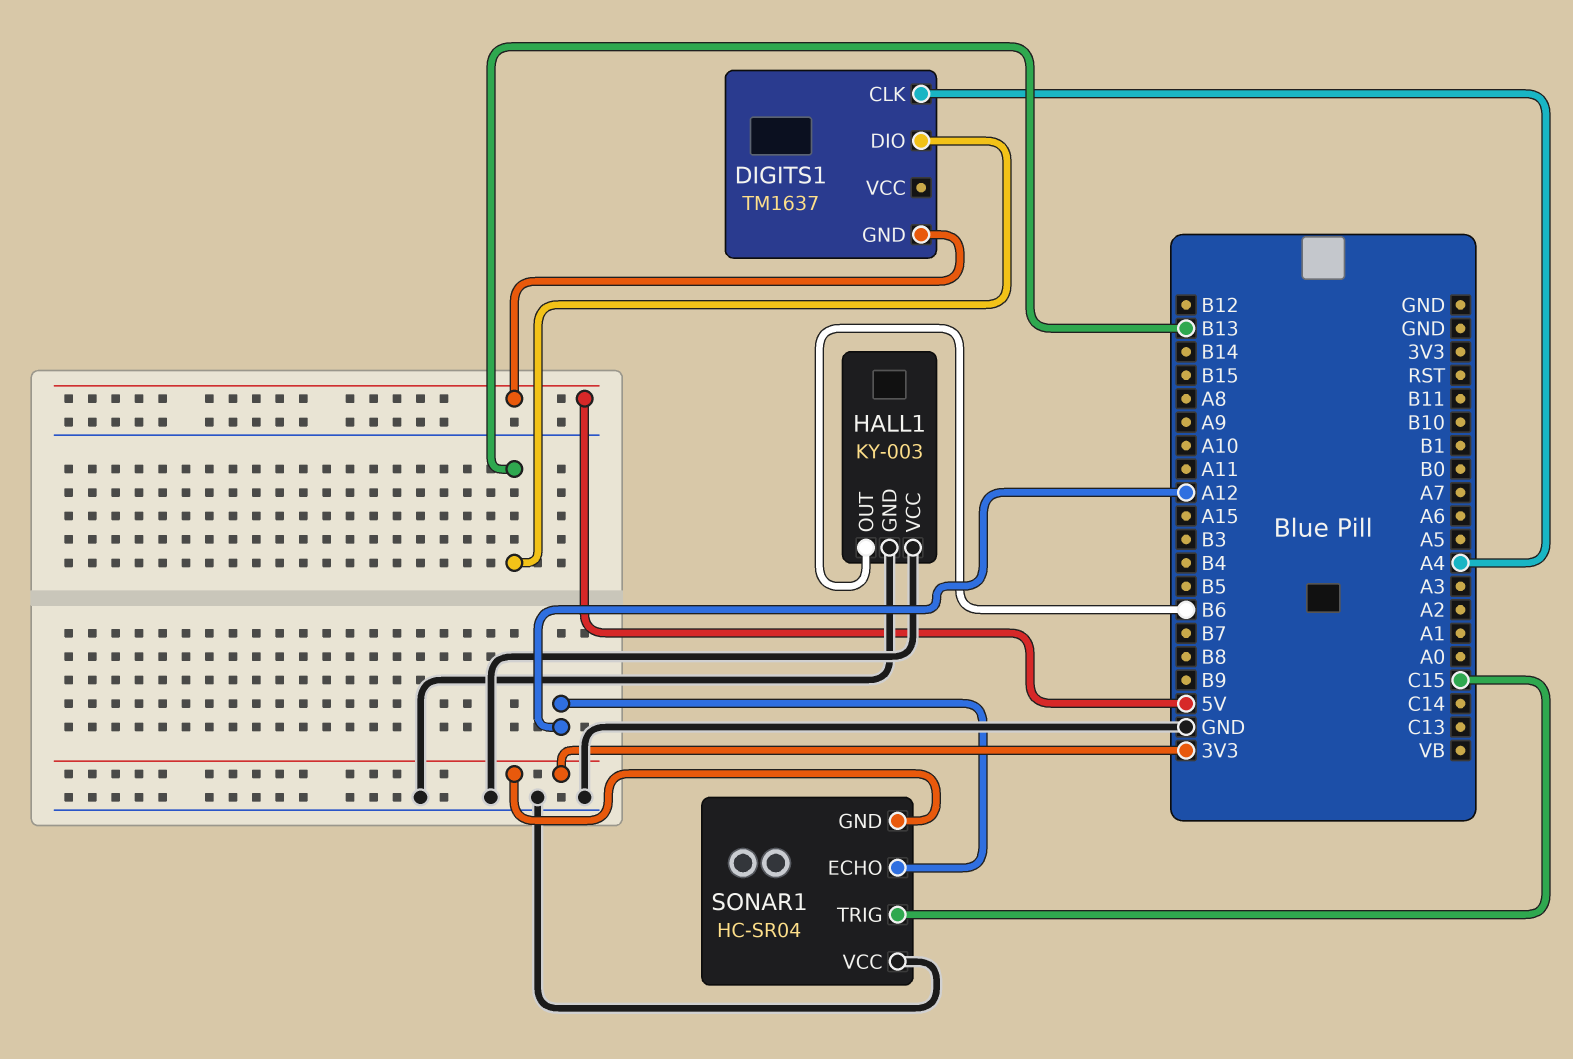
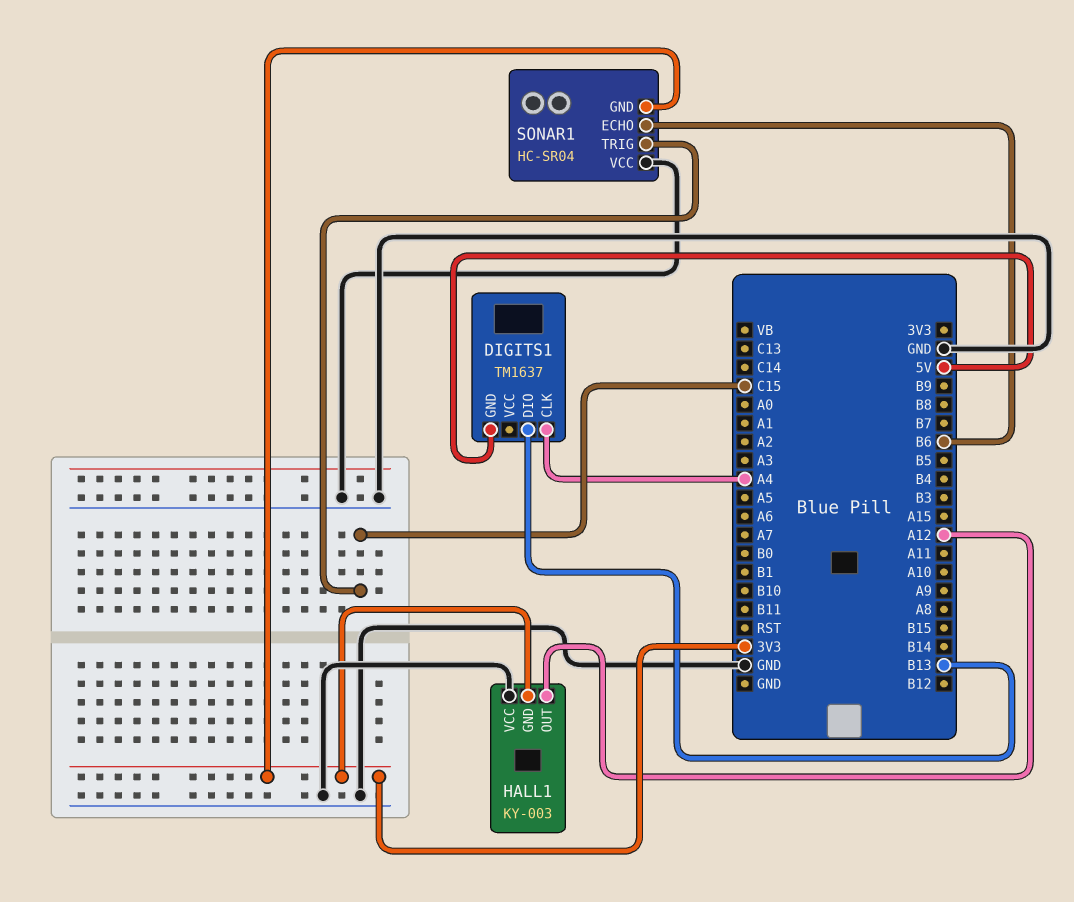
HALL1 pin GND: GND -> 3V3
HALL1 pin OUT: B6 -> A12
SONAR1 pin ECHO: A12 -> B6

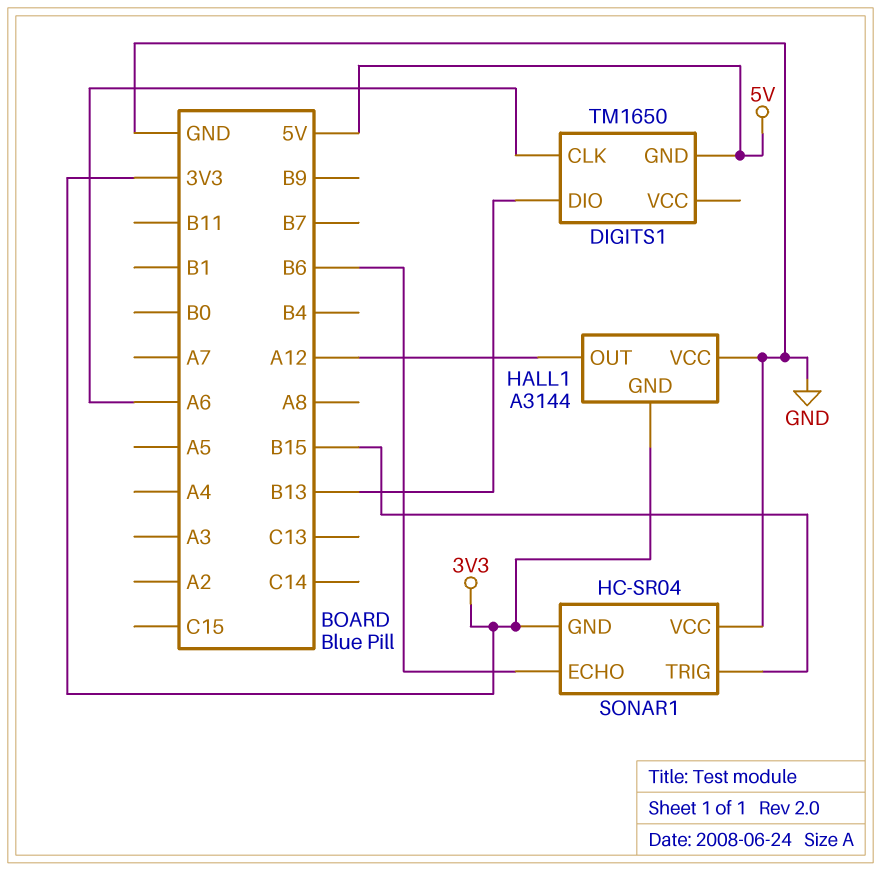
DIGITS1: TM1637 -> TM1650
DIGITS1 pin CLK: A4 -> A6
HALL1: KY-003 -> A3144
SONAR1 pin TRIG: C15 -> B15

